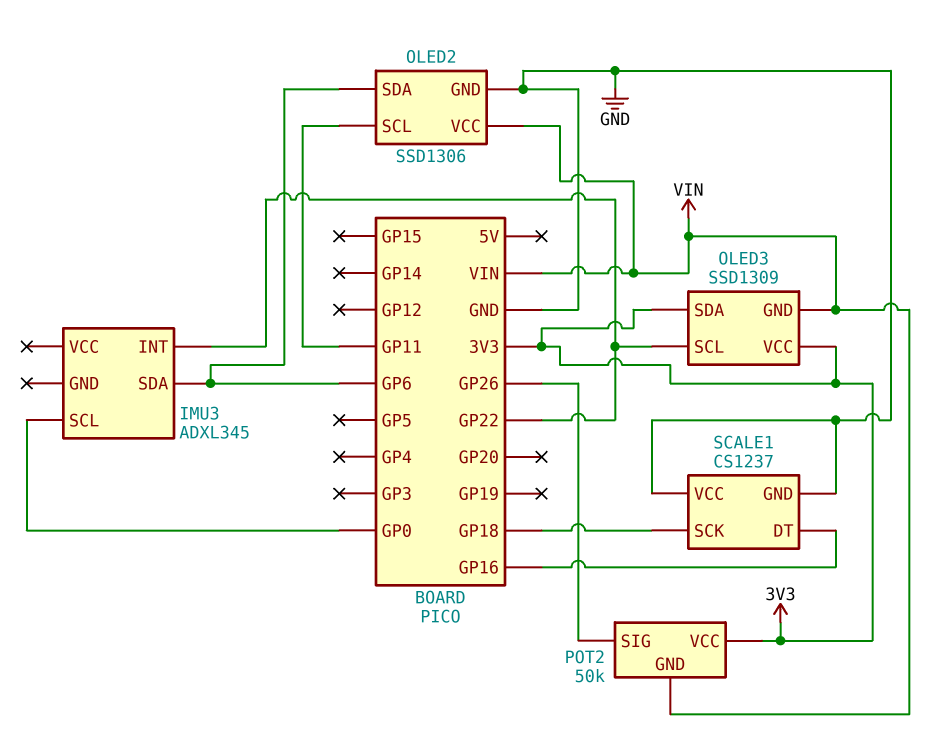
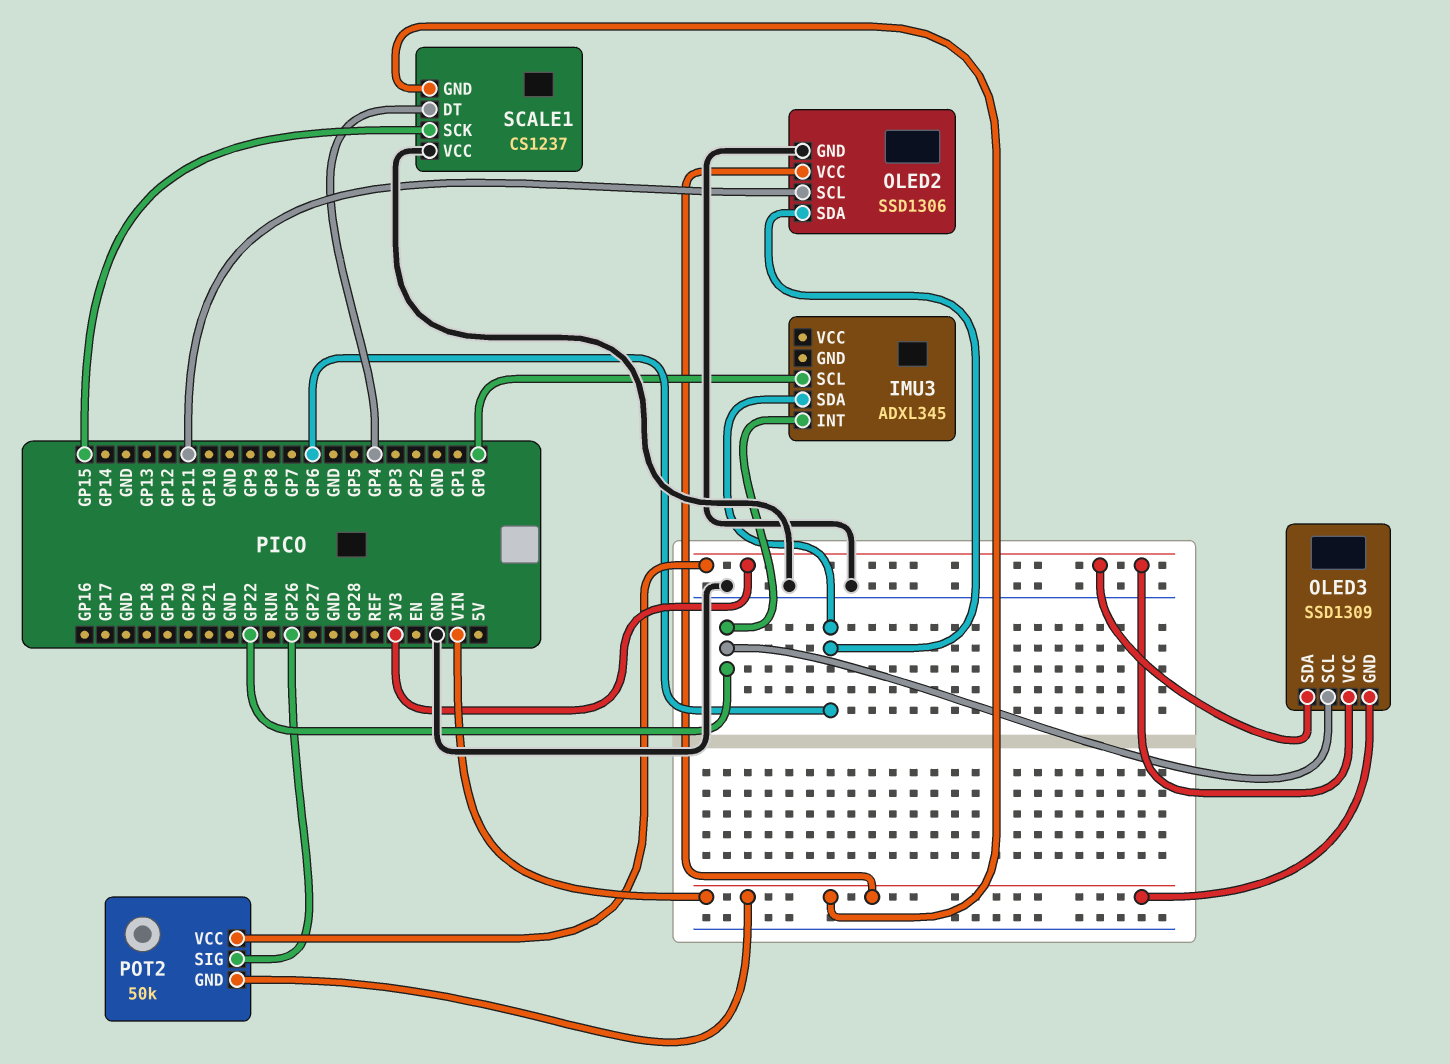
SCALE1 pin DT: GP16 -> GP4
SCALE1 pin GND: GND -> VIN
SCALE1 pin SCK: GP18 -> GP15

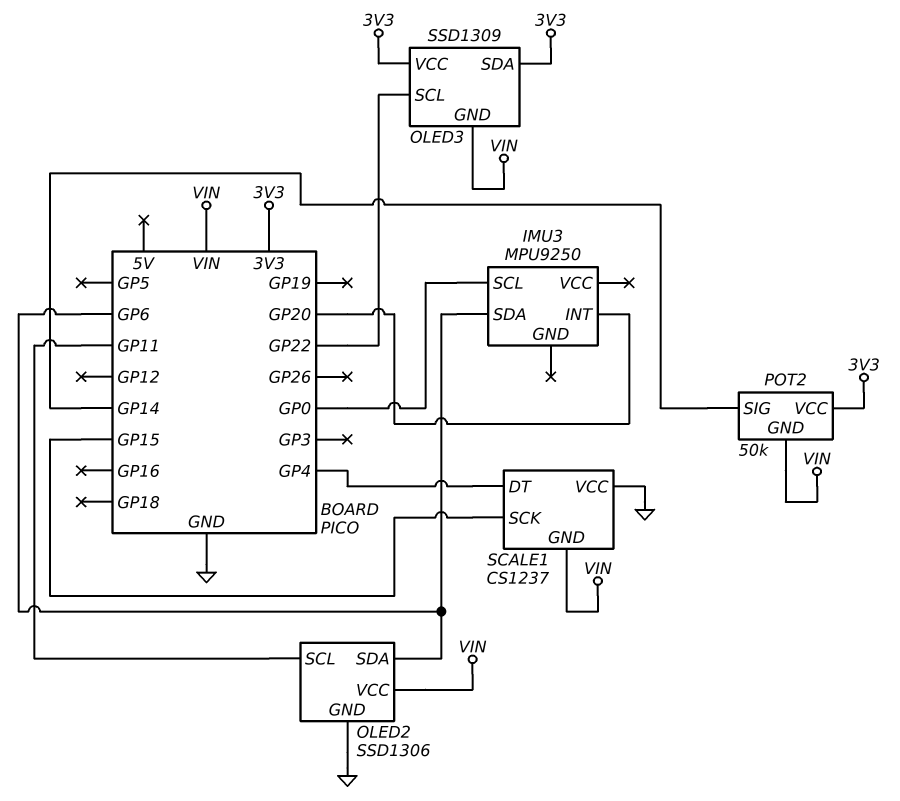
IMU3: ADXL345 -> MPU9250
IMU3 pin INT: GP22 -> GP20
POT2 pin SIG: GP26 -> GP14

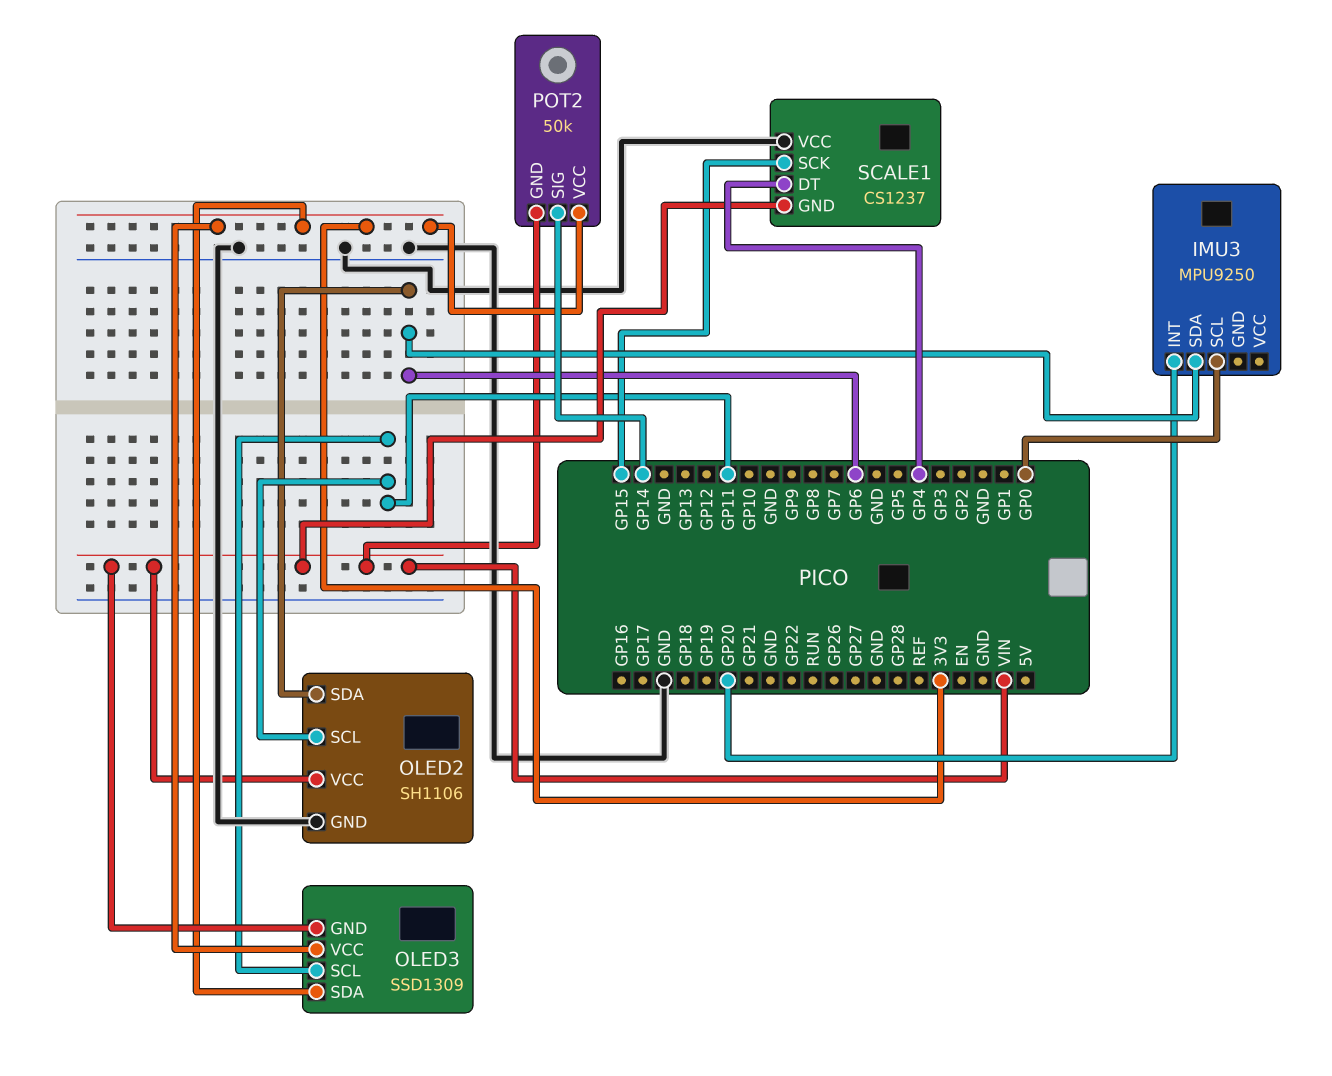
OLED2: SSD1306 -> SH1106
OLED3 pin SCL: GP22 -> GP11

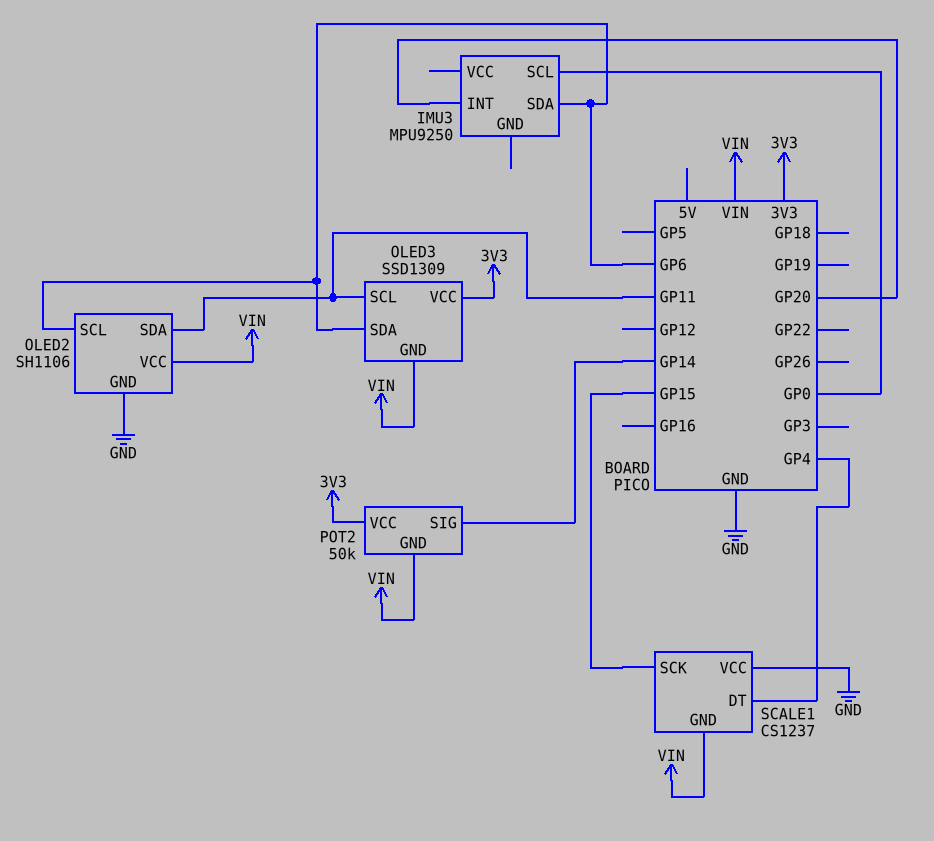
OLED2 pin SCL: GP11 -> GP6
OLED2 pin SDA: GP6 -> GP11
OLED3 pin SDA: 3V3 -> GP6

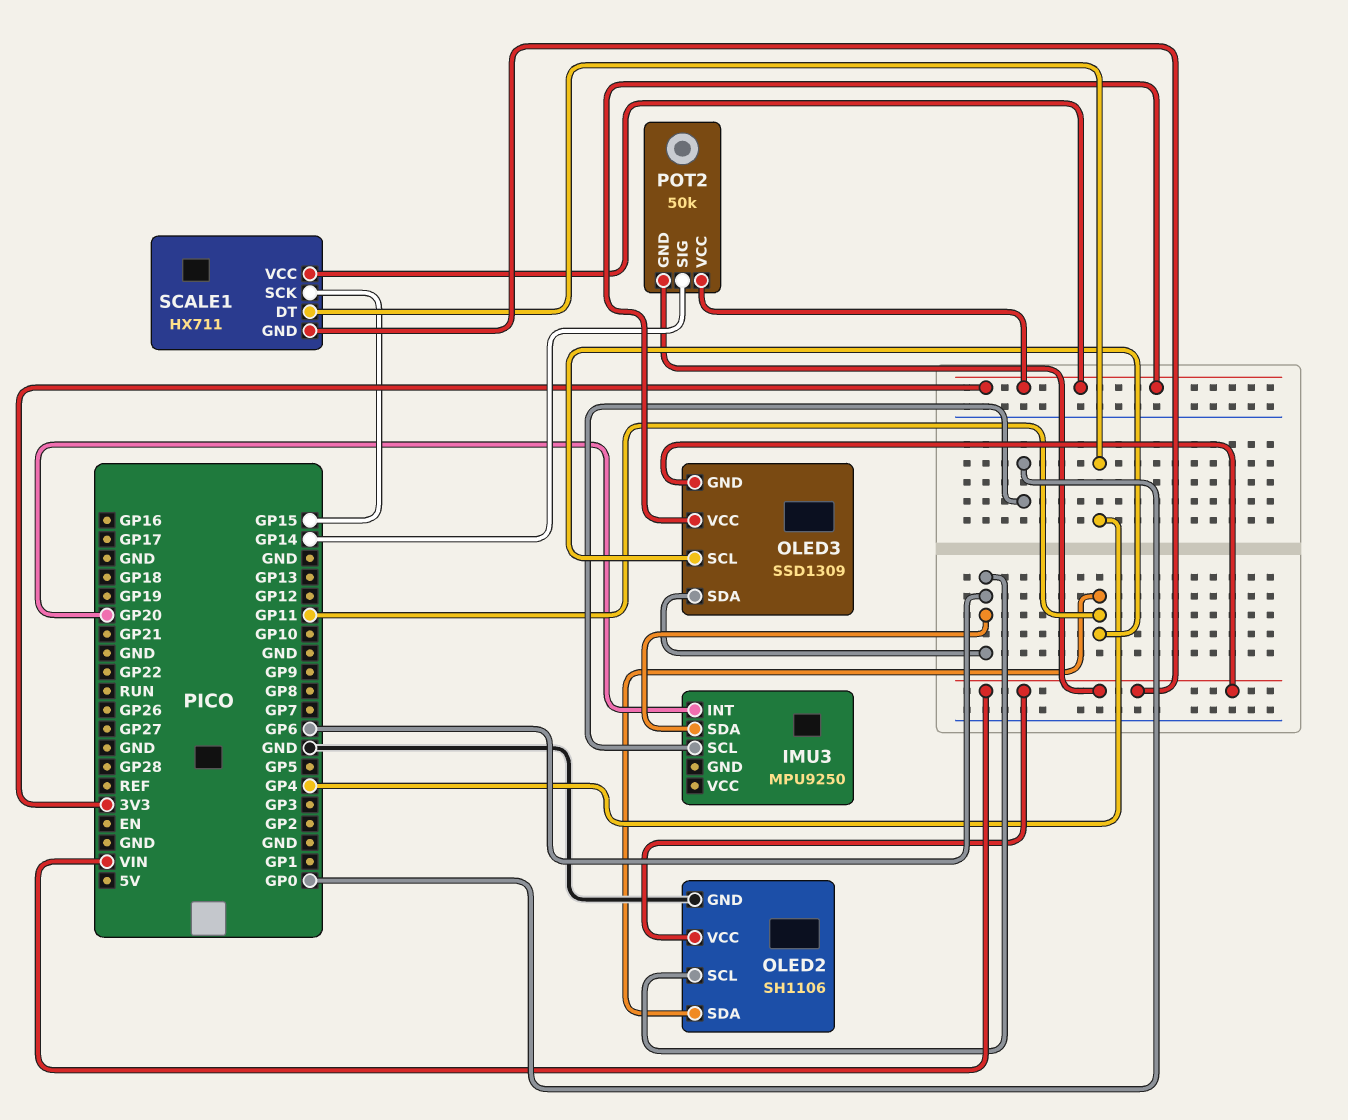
SCALE1: CS1237 -> HX711
SCALE1 pin VCC: GND -> 3V3

